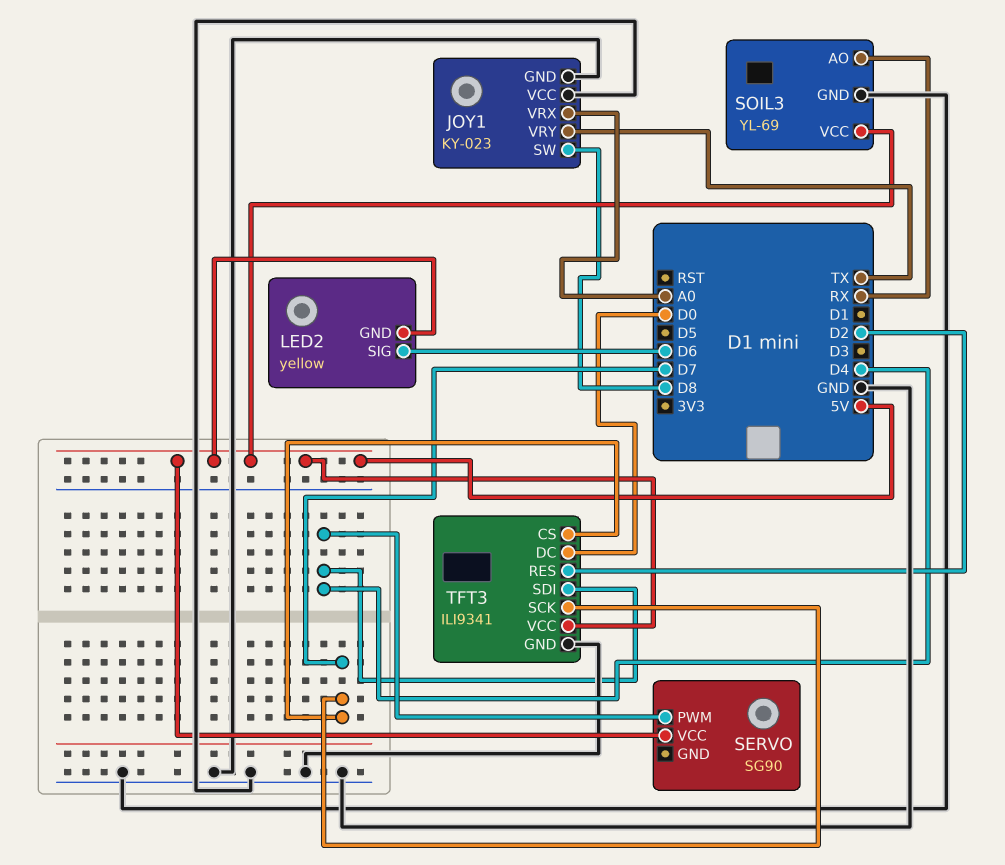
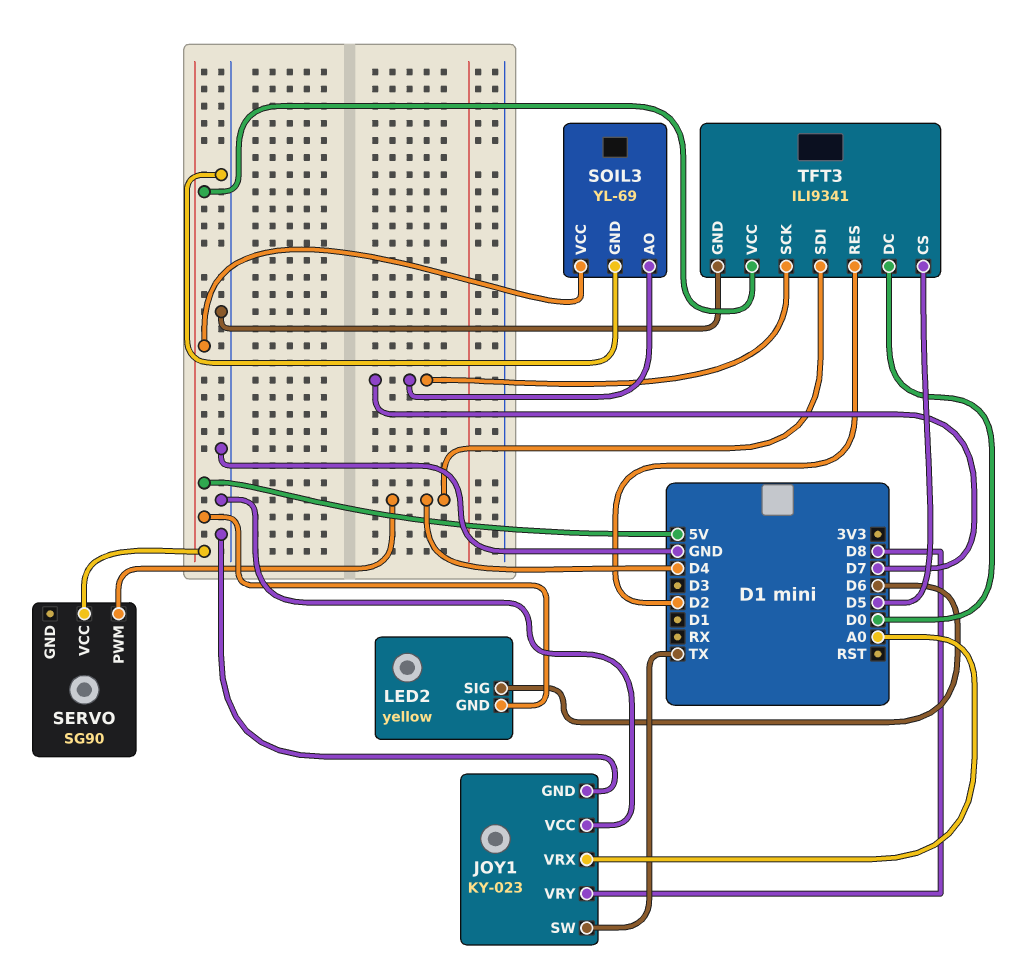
JOY1 pin SW: D8 -> TX
JOY1 pin VRY: TX -> D8
SOIL3 pin AO: RX -> D7
TFT3 pin CS: D7 -> D5

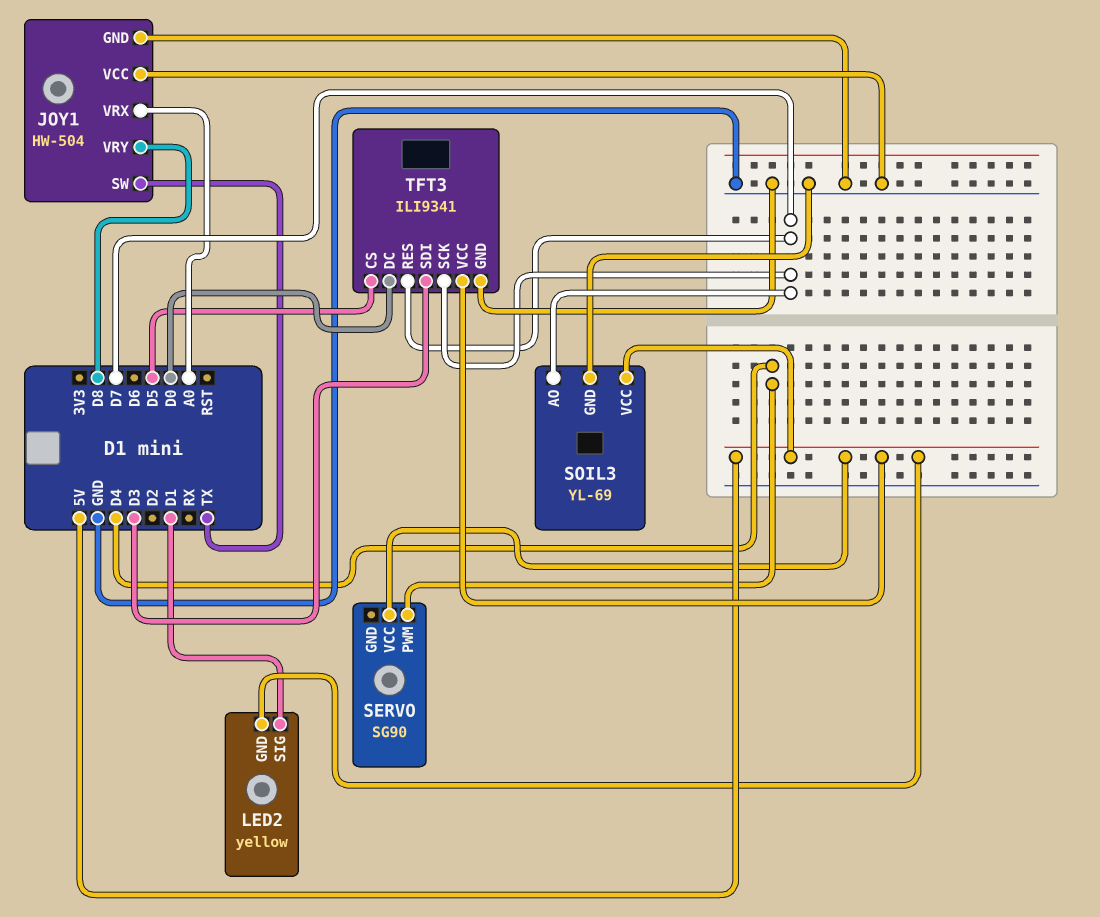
JOY1: KY-023 -> HW-504
LED2 pin SIG: D6 -> D1
TFT3 pin RES: D2 -> D7
TFT3 pin SDI: D4 -> D3

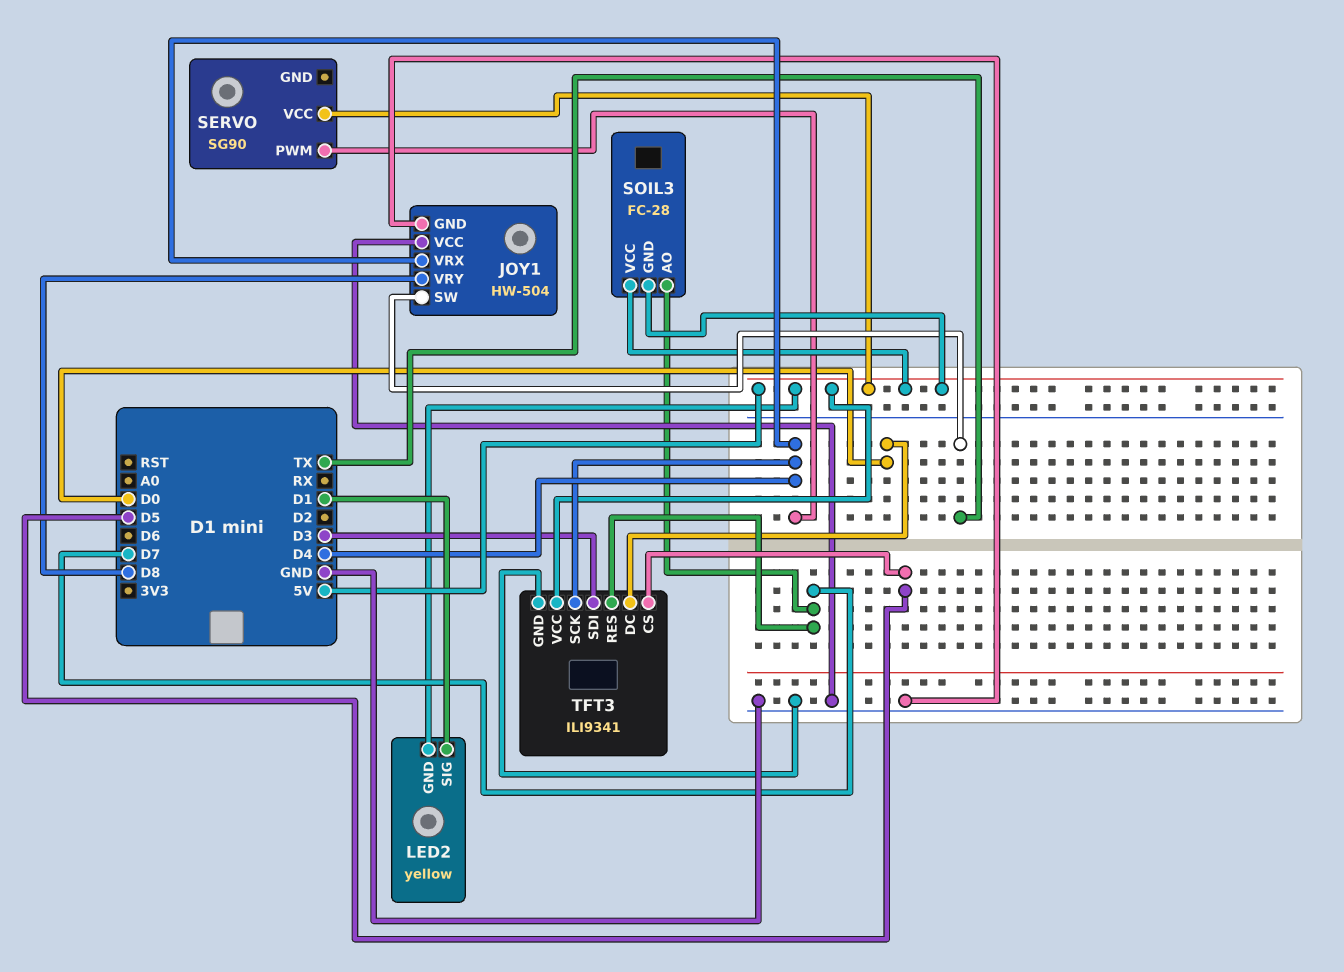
JOY1 pin VRX: A0 -> D4
SOIL3: YL-69 -> FC-28
SOIL3 pin GND: GND -> 5V
TFT3 pin SCK: D7 -> D4

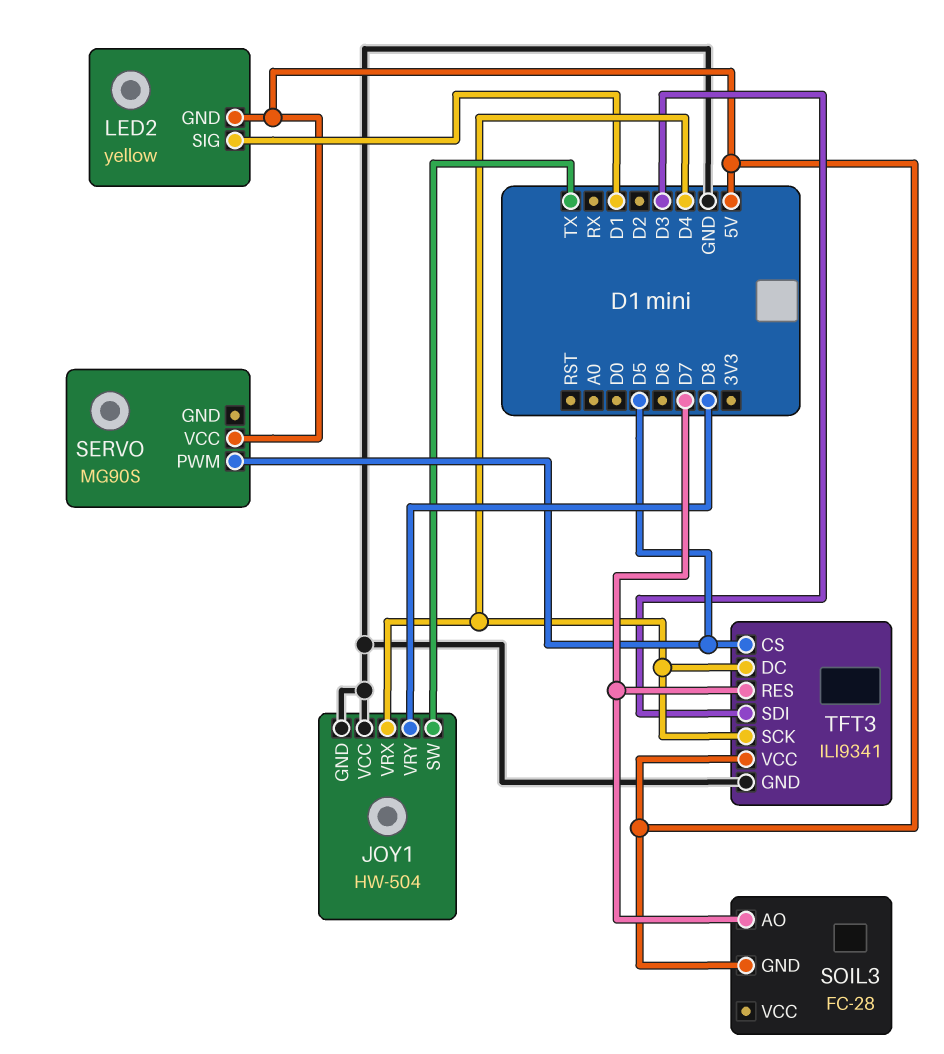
SERVO: SG90 -> MG90S
SERVO pin PWM: D4 -> D5
SOIL3 pin VCC: 5V -> none
TFT3 pin DC: D0 -> D4

